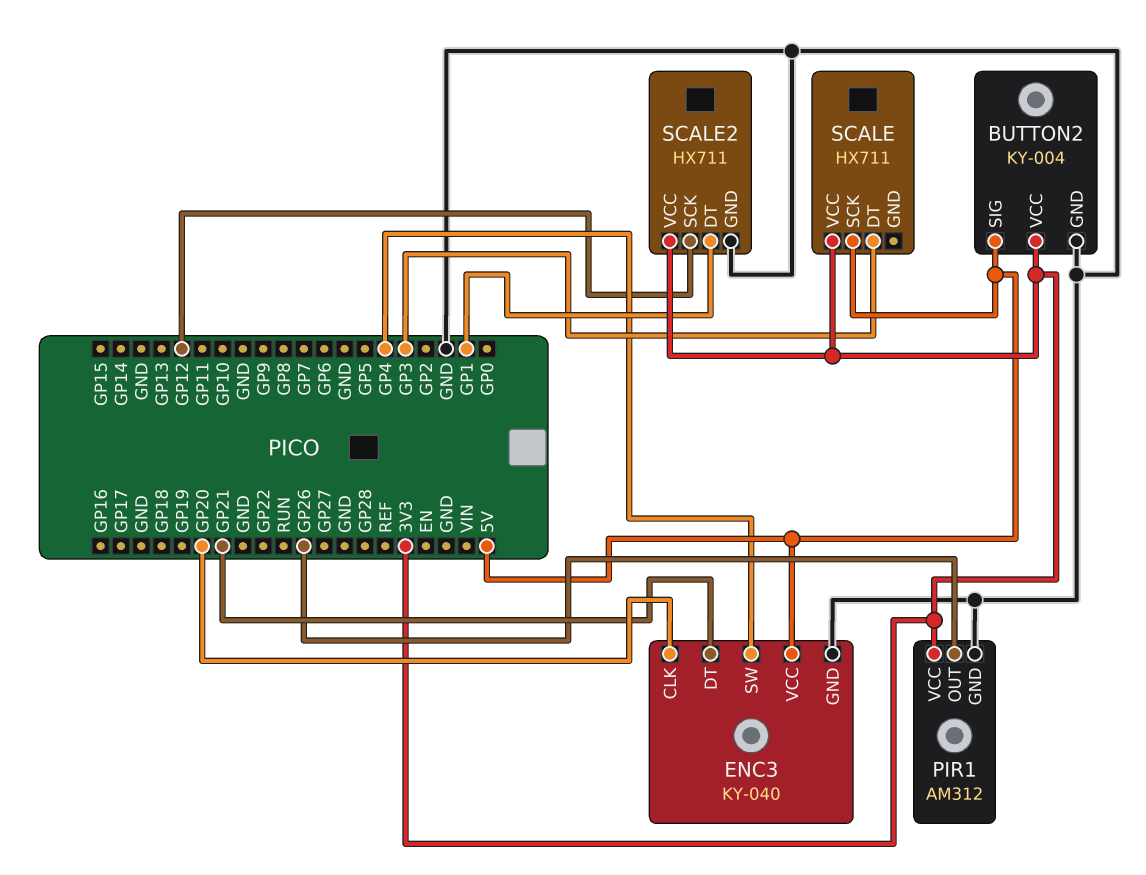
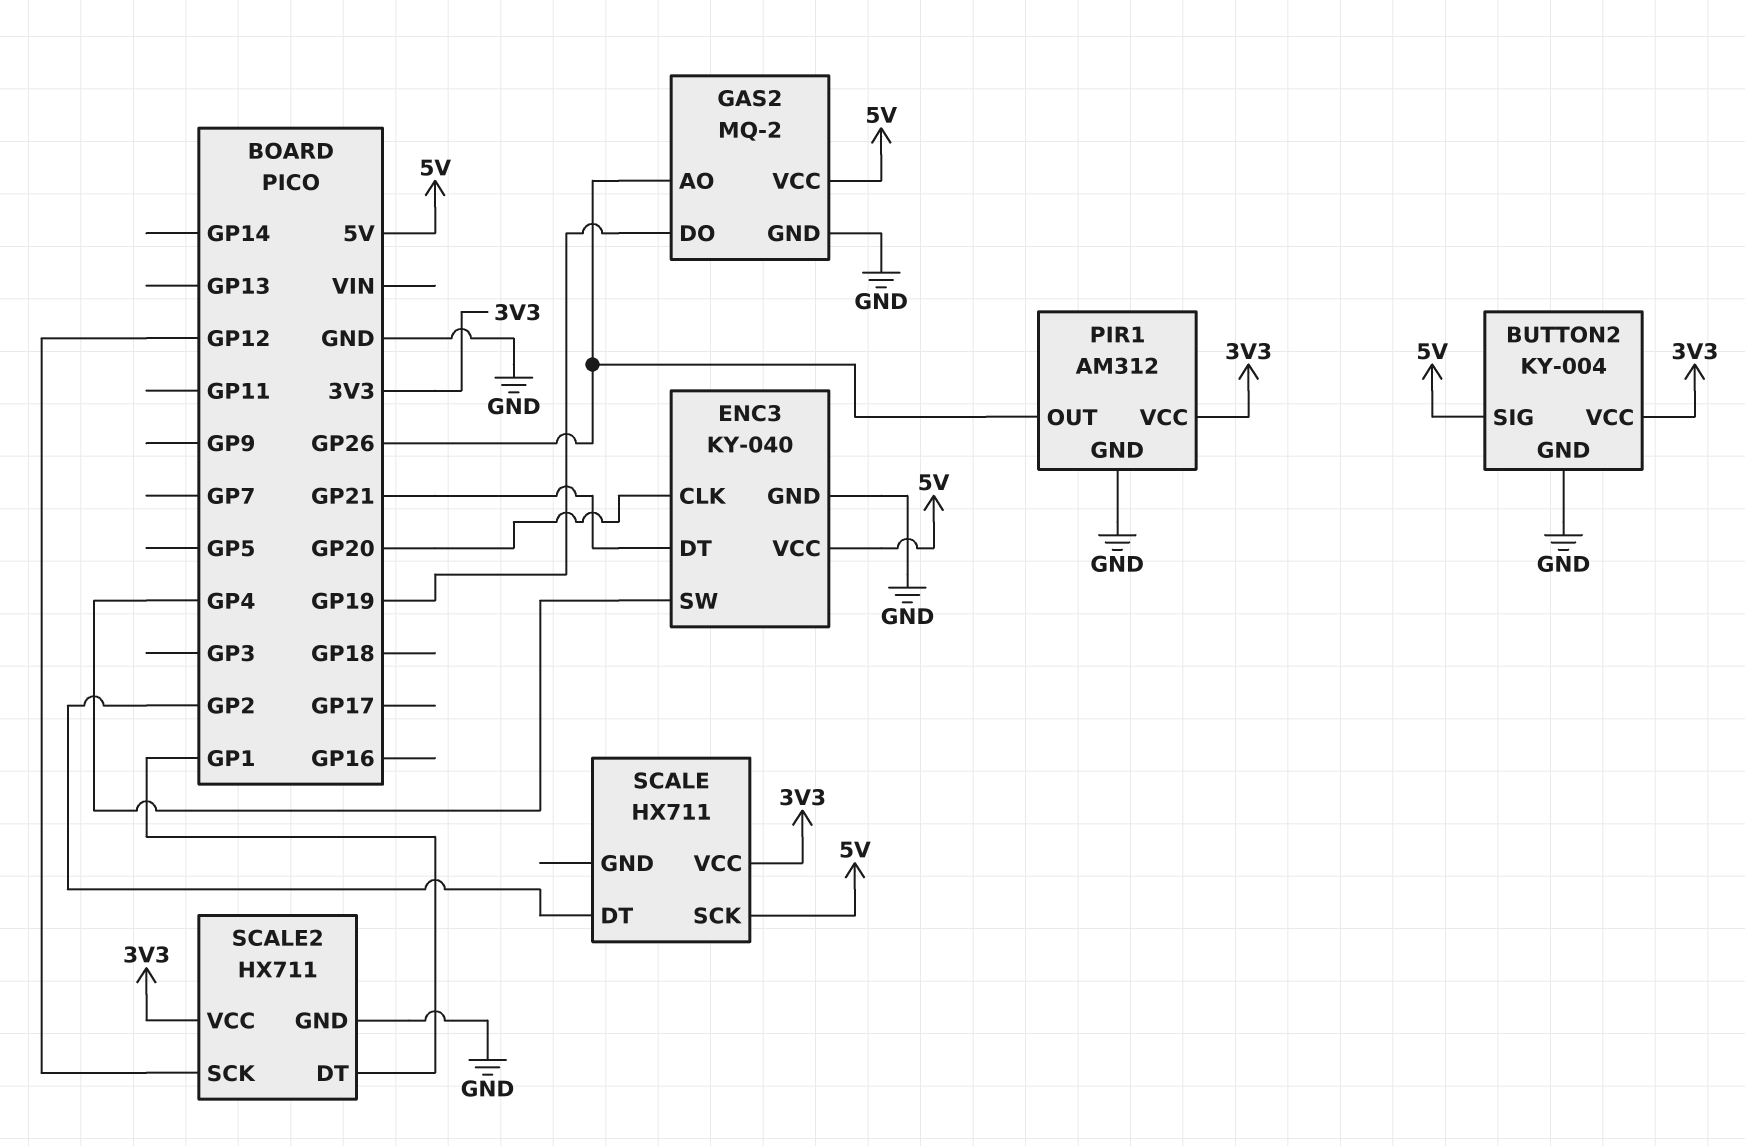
GAS2: none -> MQ-2
GAS2 pin AO: none -> GP26
GAS2 pin DO: none -> GP19
GAS2 pin GND: none -> GND
GAS2 pin VCC: none -> 5V
SCALE pin DT: GP3 -> GP2

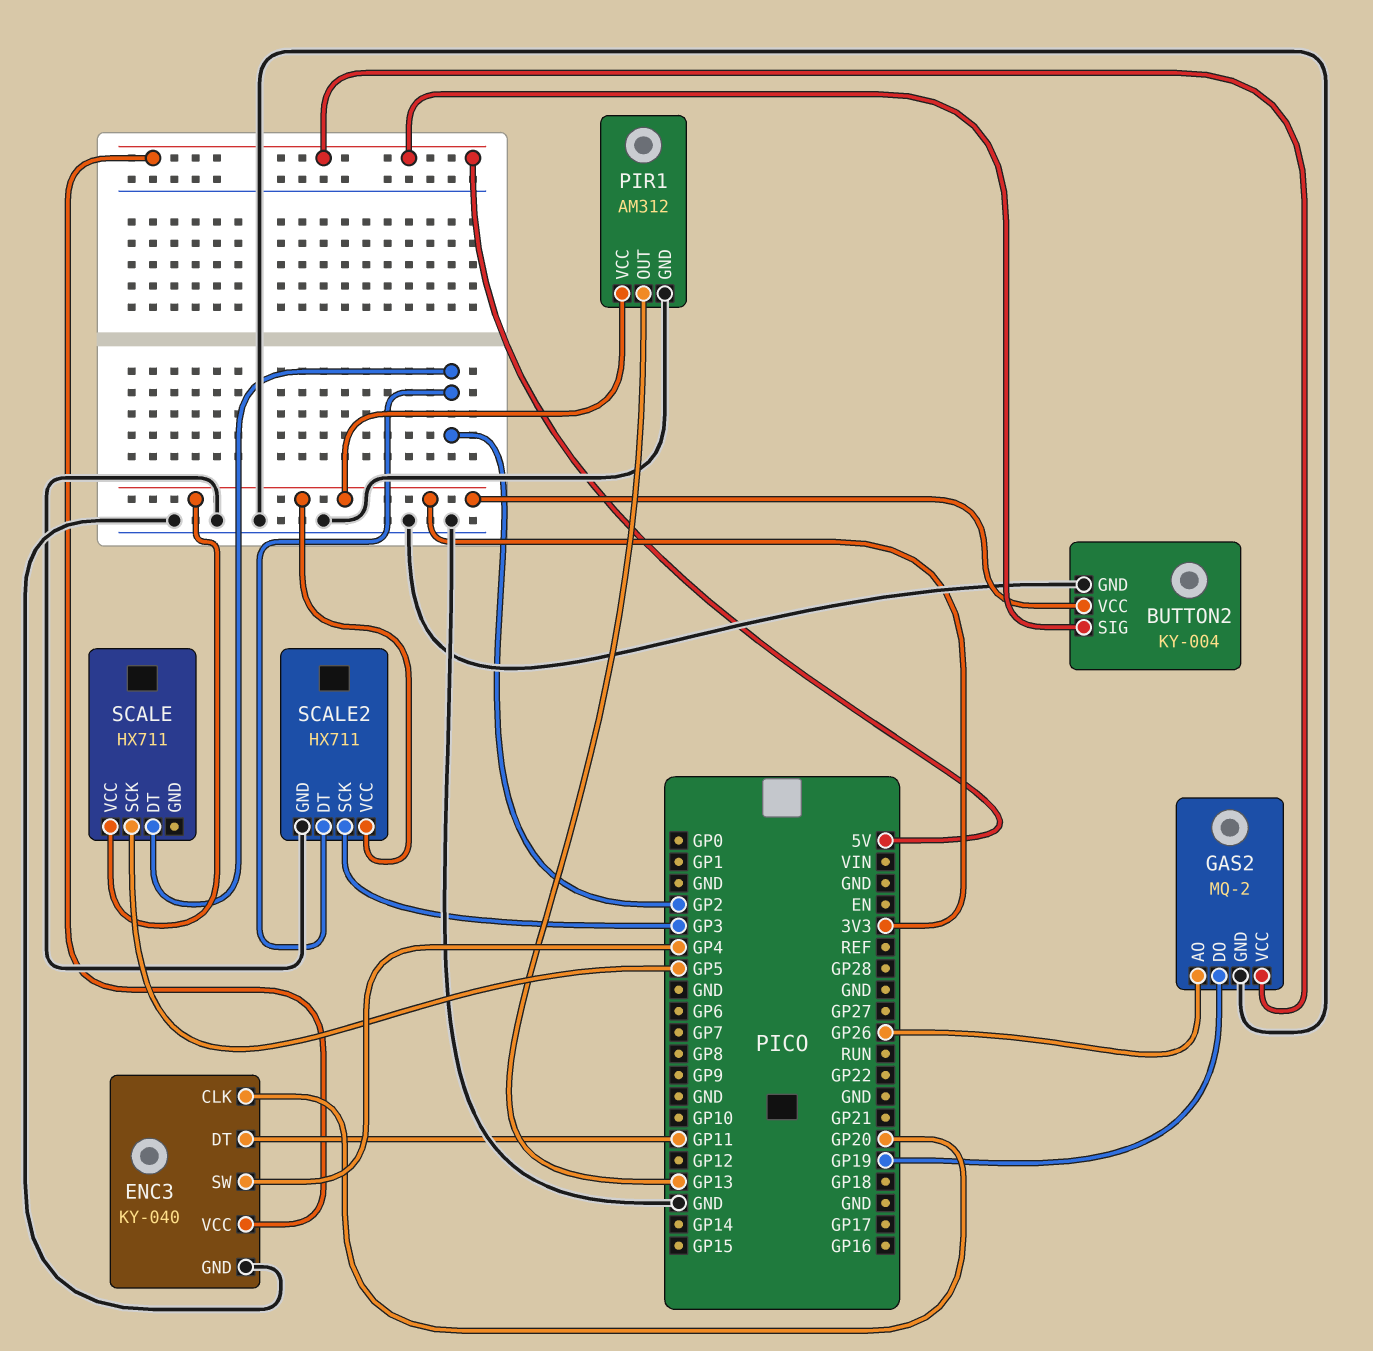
ENC3 pin DT: GP21 -> GP11
PIR1 pin OUT: GP26 -> GP13
SCALE pin SCK: 5V -> GP5
SCALE2 pin DT: GP1 -> GP2
SCALE2 pin SCK: GP12 -> GP3

